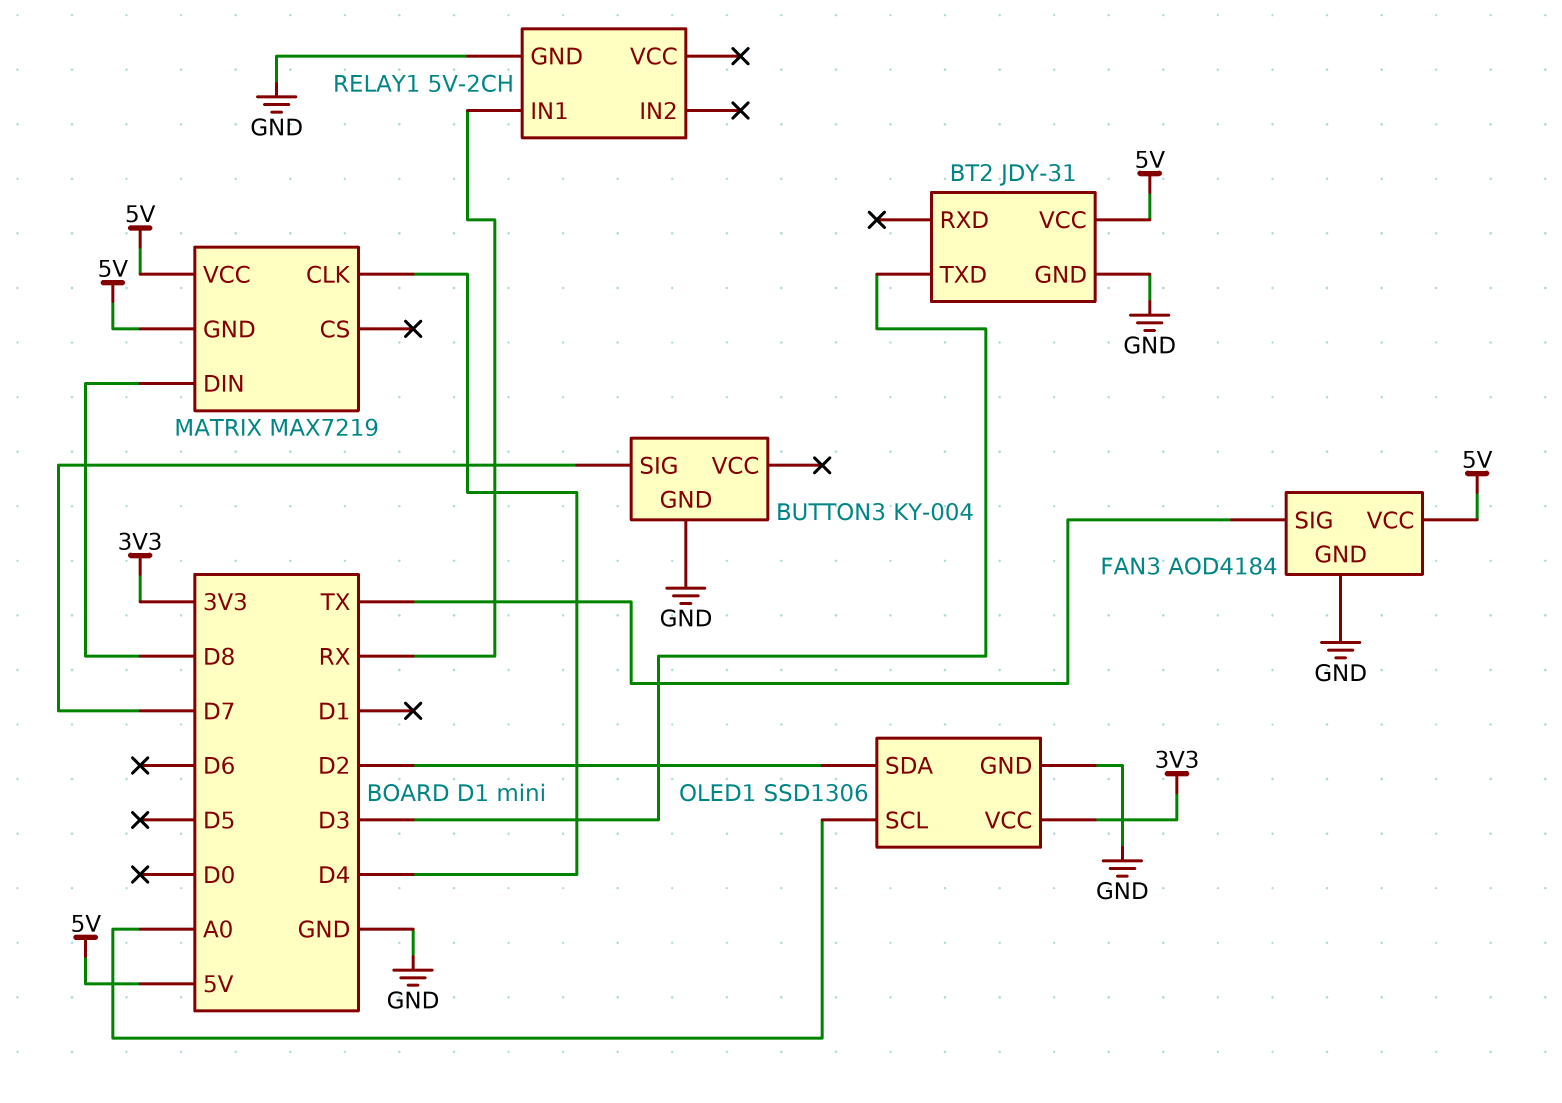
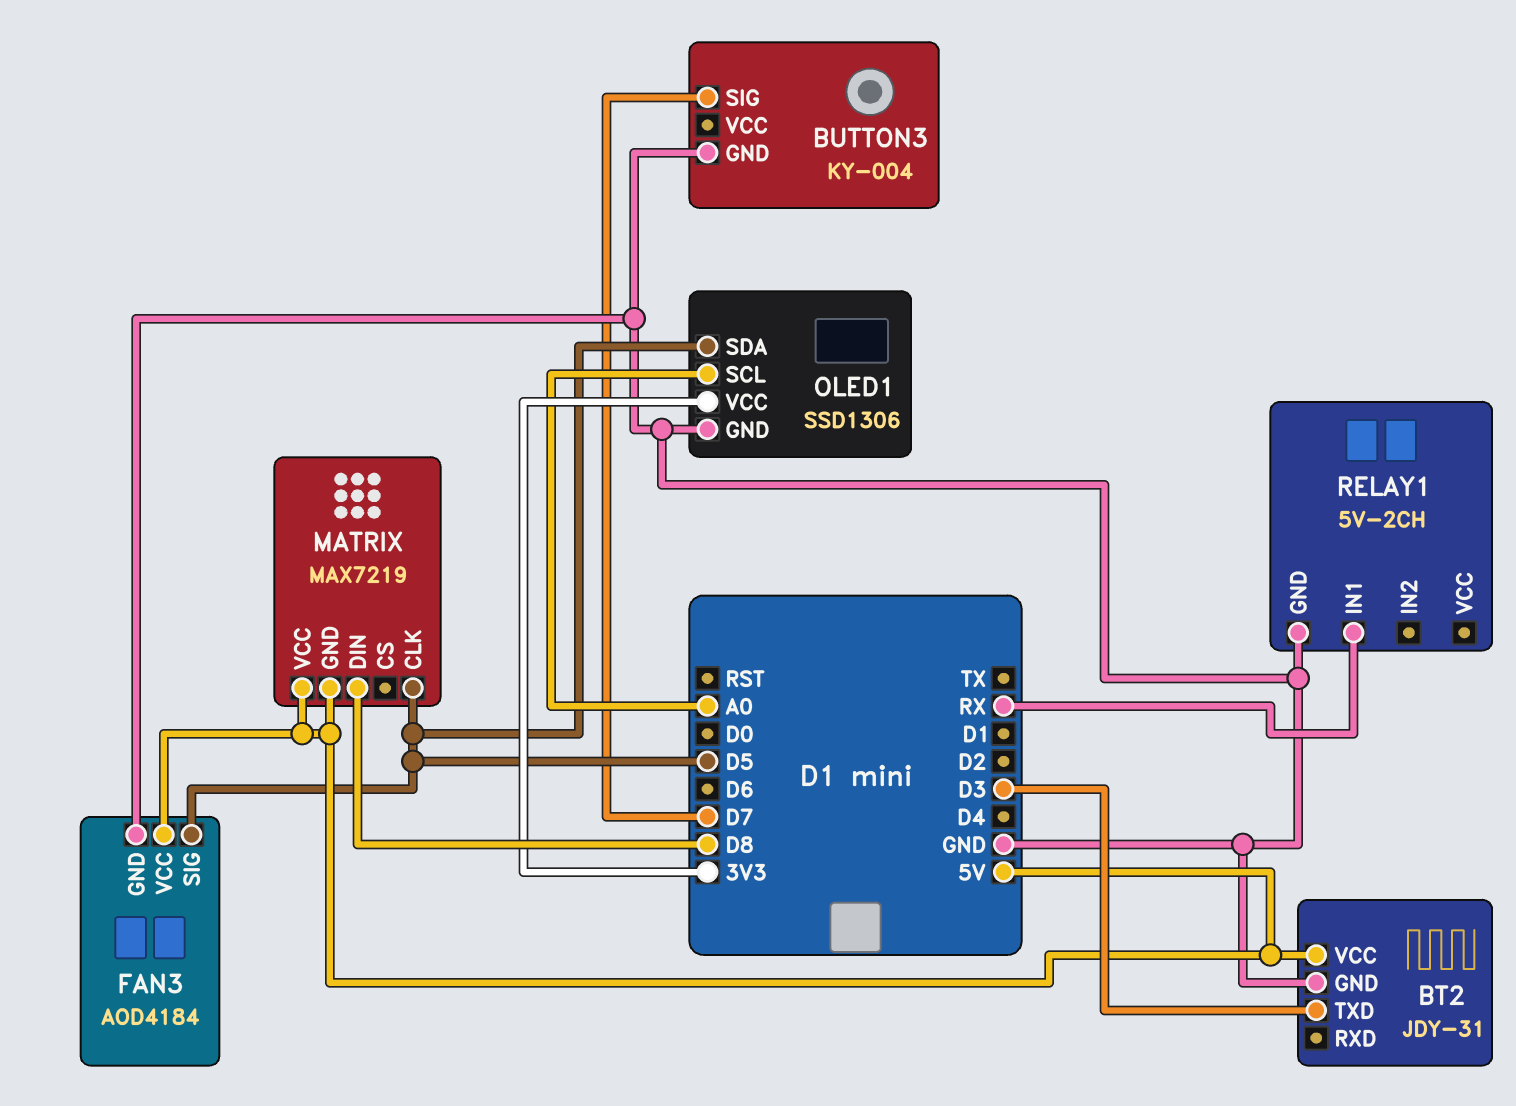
FAN3 pin SIG: TX -> D5
MATRIX pin CLK: D4 -> D5
OLED1 pin SDA: D2 -> D5

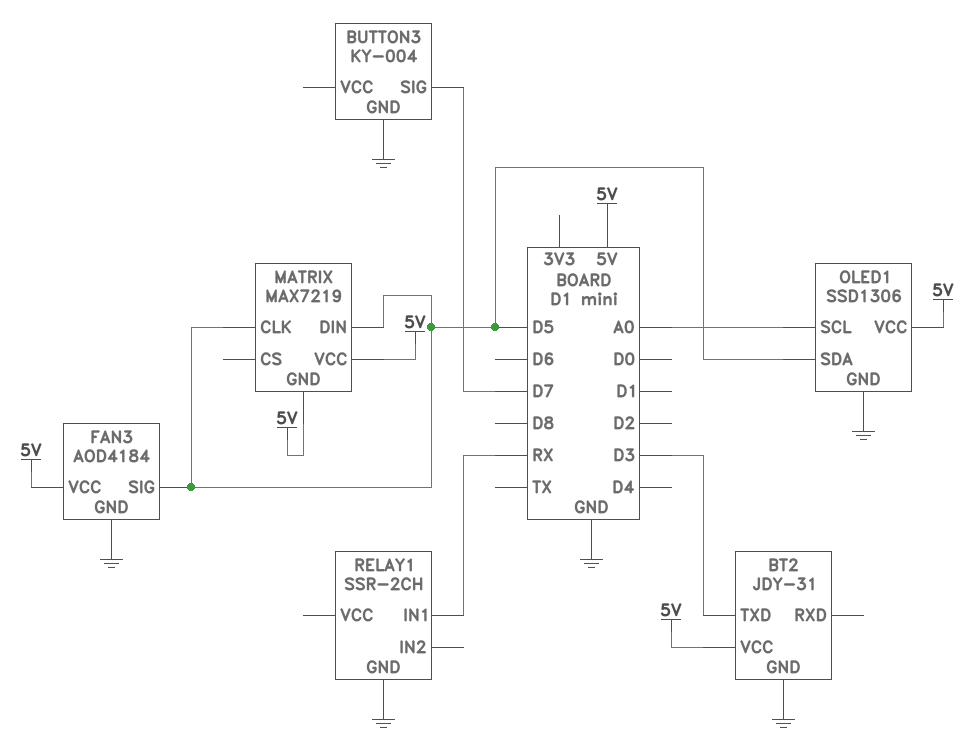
MATRIX pin DIN: D8 -> D5
OLED1 pin VCC: 3V3 -> 5V
RELAY1: 5V-2CH -> SSR-2CH

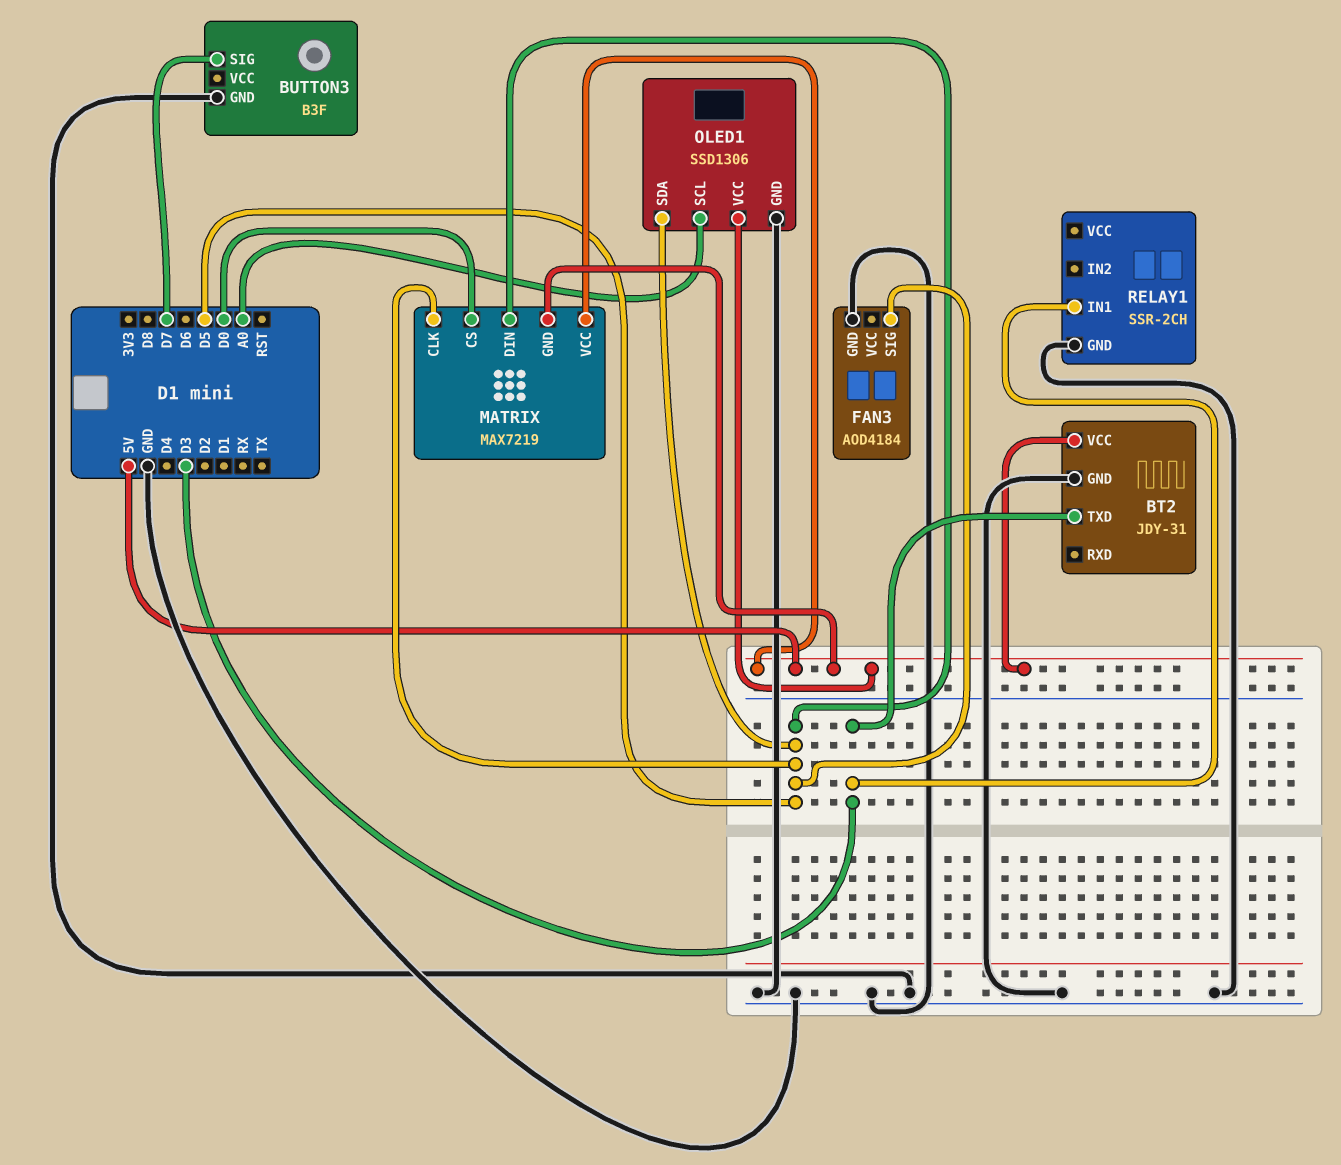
BUTTON3: KY-004 -> B3F
FAN3 pin VCC: 5V -> none
MATRIX pin CS: none -> D0
RELAY1 pin IN1: RX -> D3

